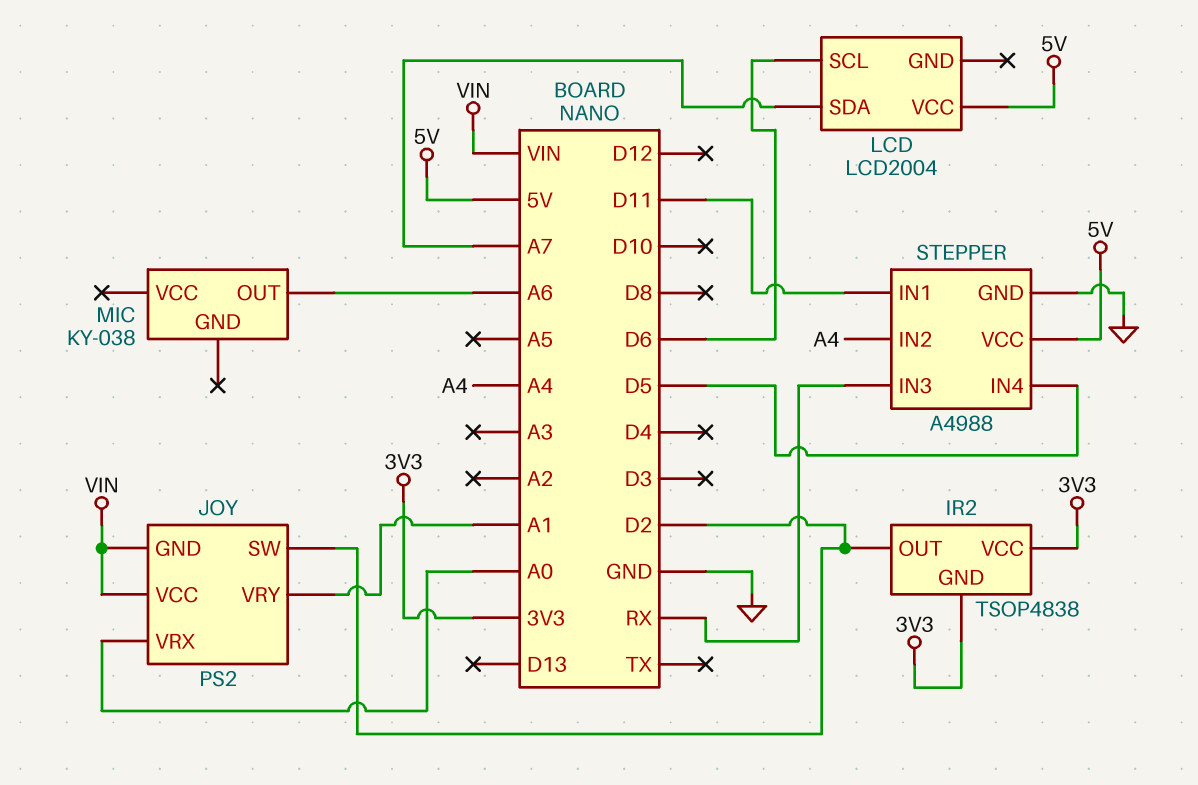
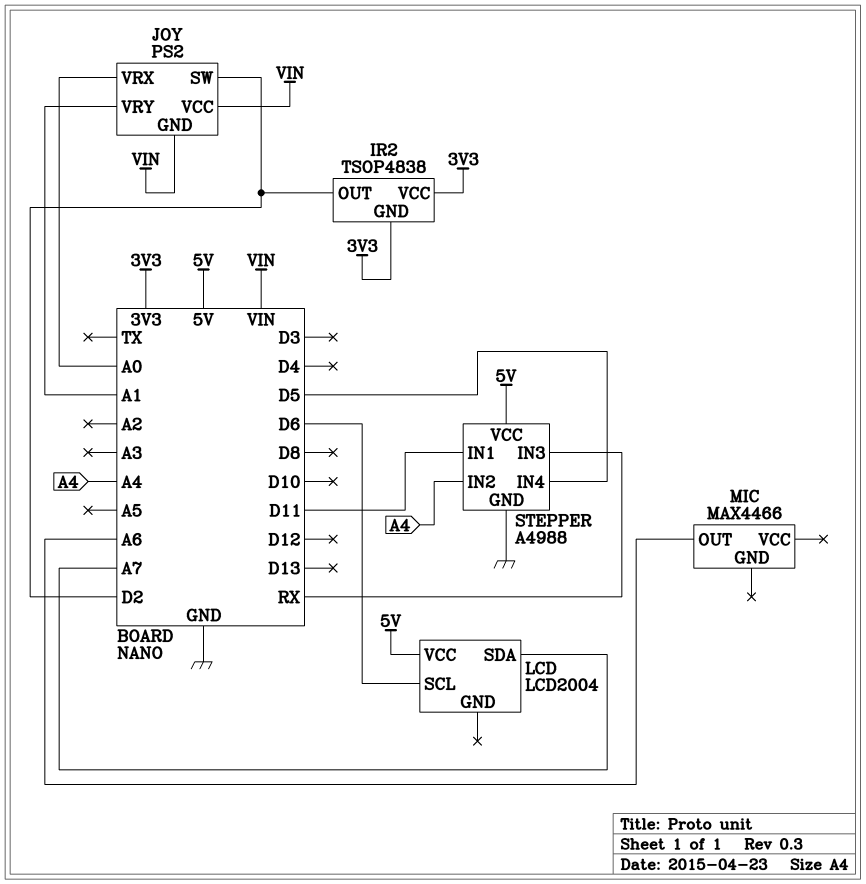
MIC: KY-038 -> MAX4466

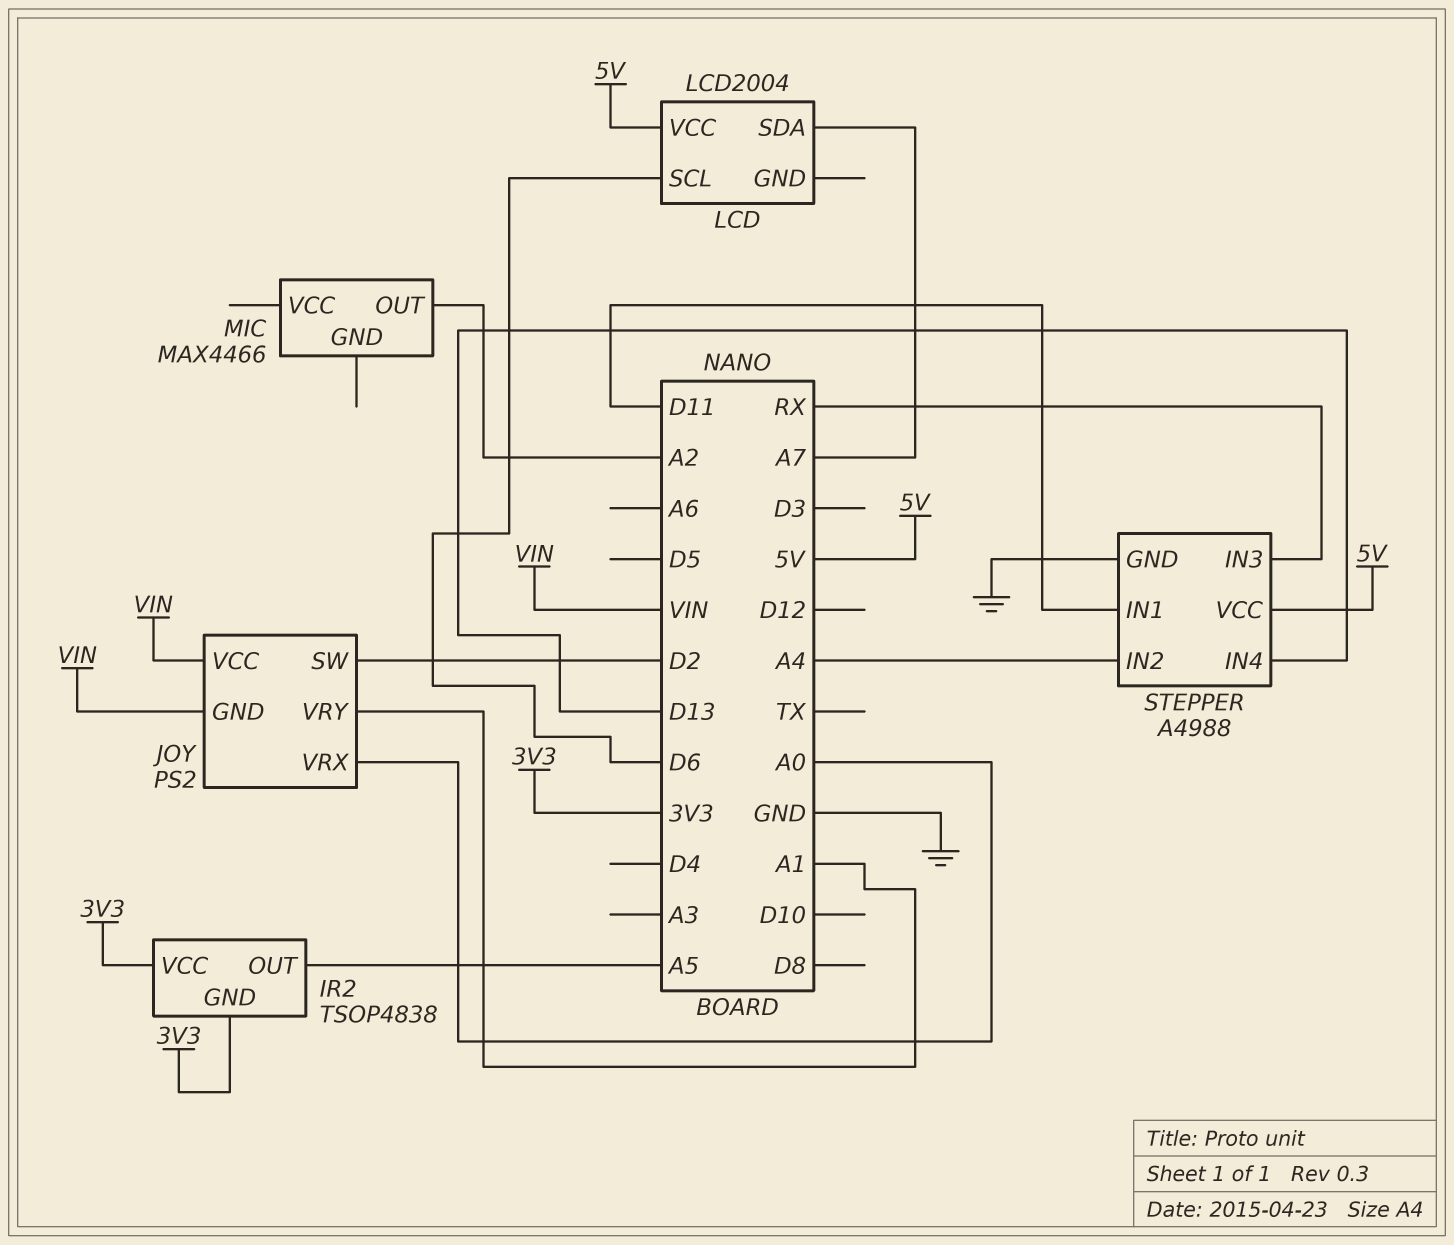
IR2 pin OUT: D2 -> A5
MIC pin OUT: A6 -> A2
STEPPER pin IN4: D5 -> D13

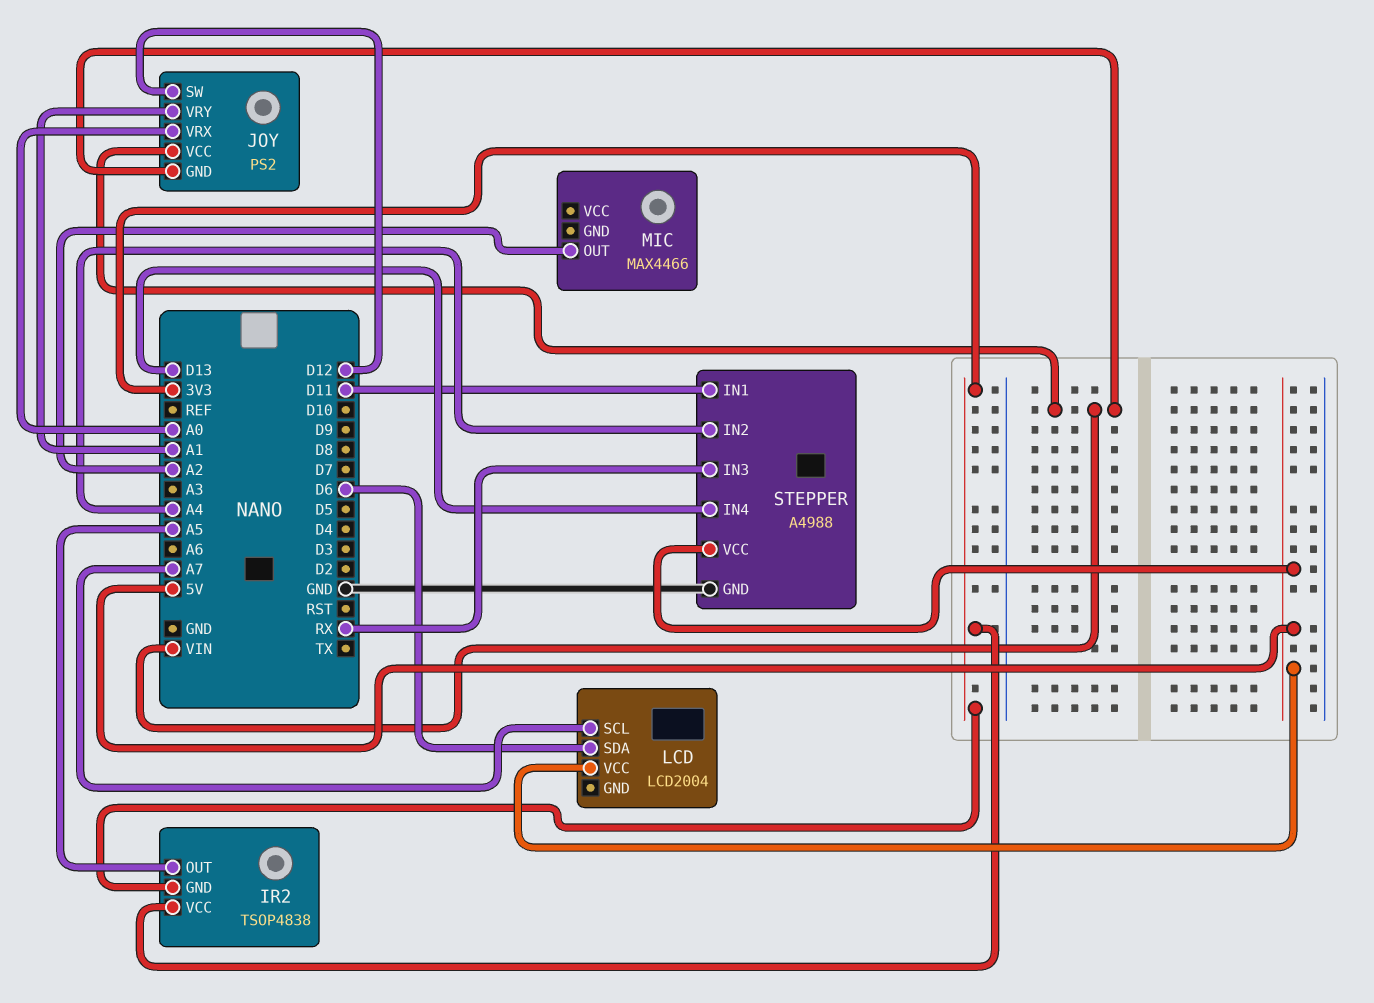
JOY pin SW: D2 -> D12
LCD pin SCL: D6 -> A7
LCD pin SDA: A7 -> D6

